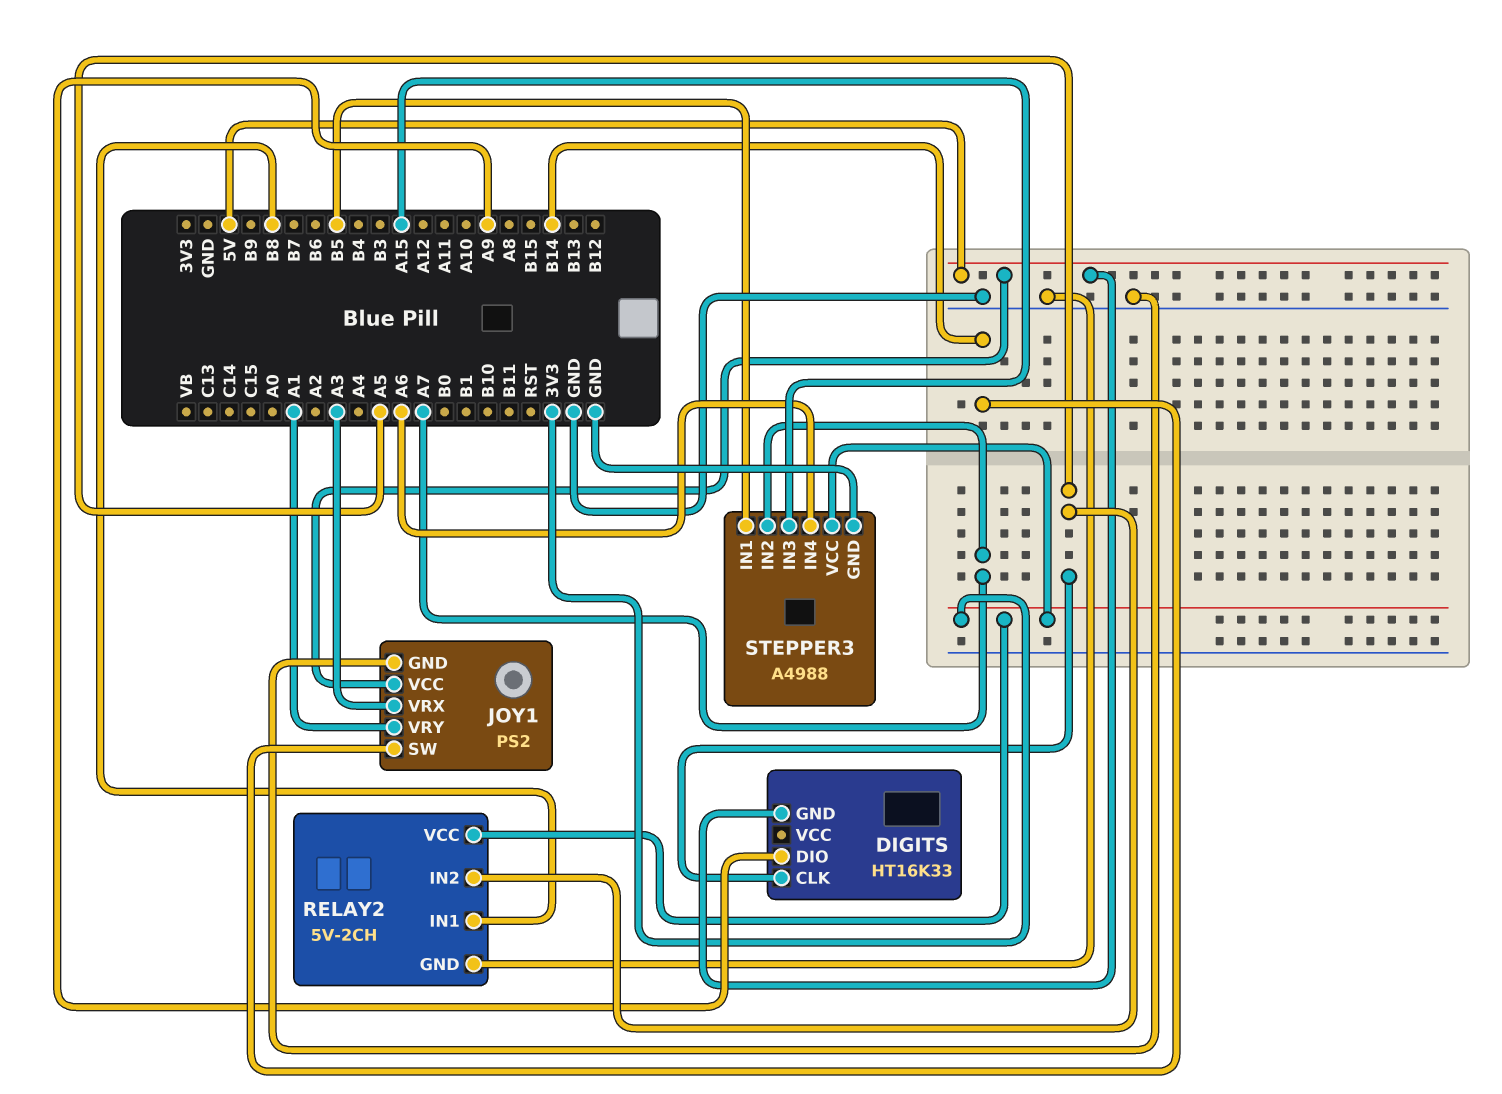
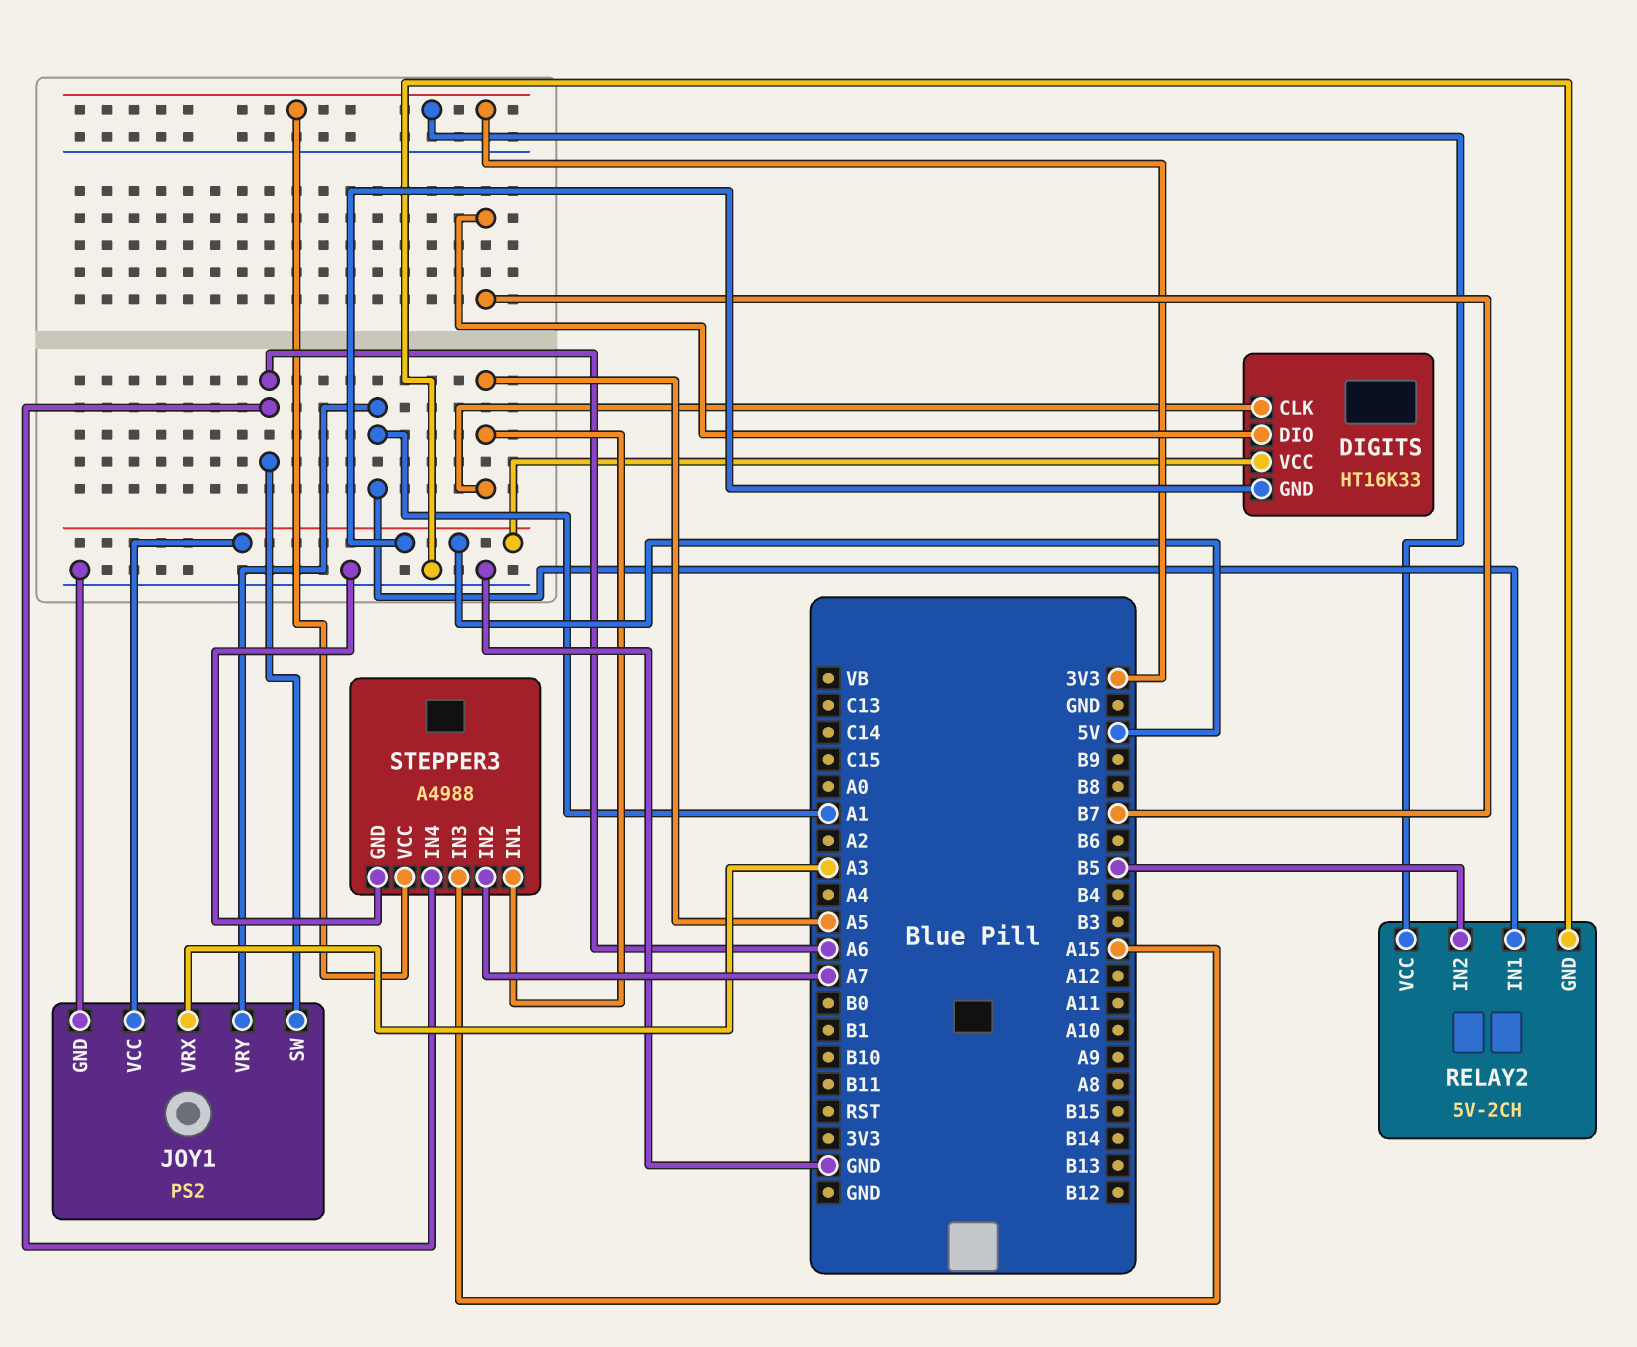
DIGITS pin DIO: A9 -> B7
DIGITS pin VCC: none -> 5V
JOY1 pin SW: B14 -> A6
RELAY2 pin IN1: B8 -> A1
RELAY2 pin IN2: A5 -> B5
STEPPER3 pin IN1: B5 -> A5

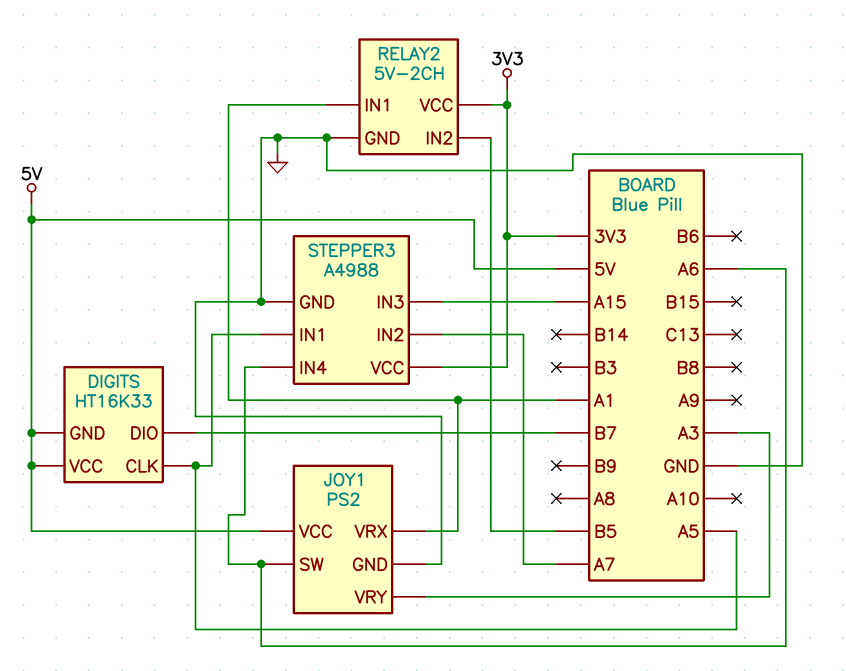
JOY1 pin VRX: A3 -> A1
JOY1 pin VRY: A1 -> A3

